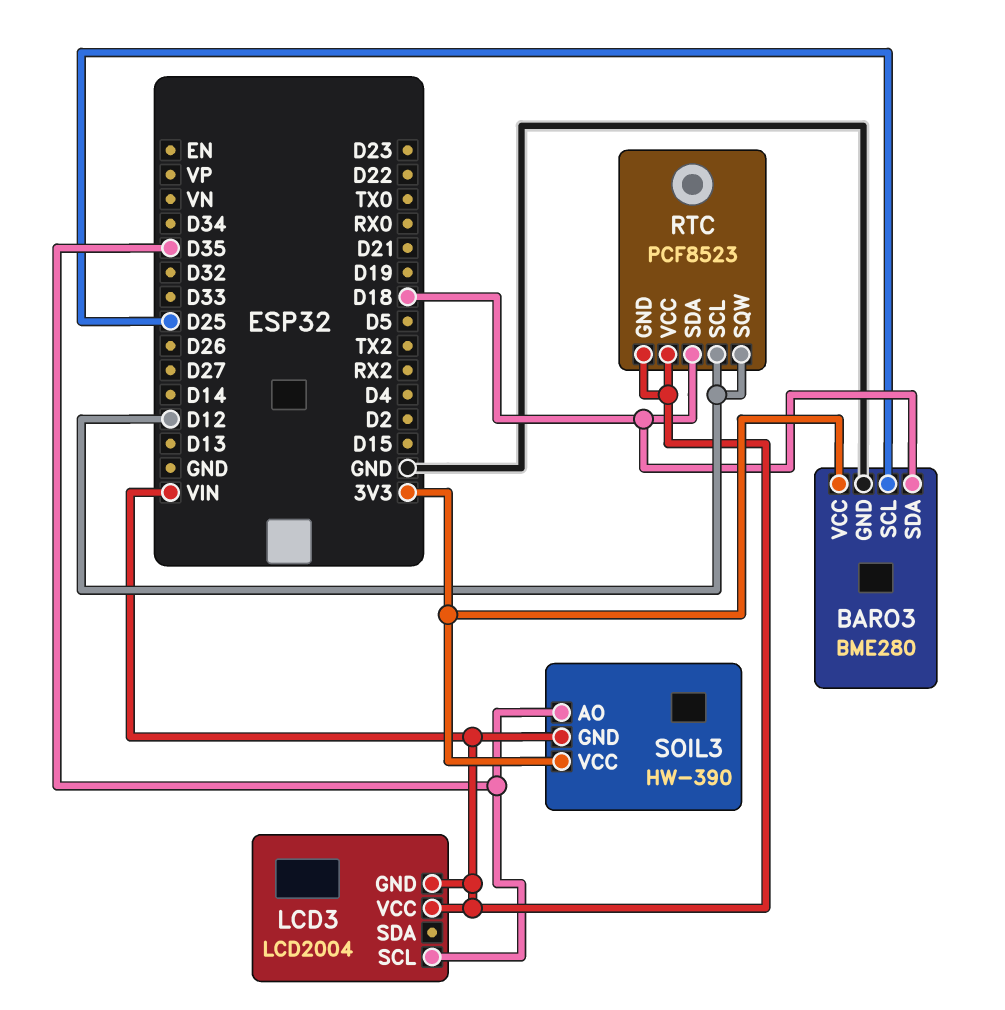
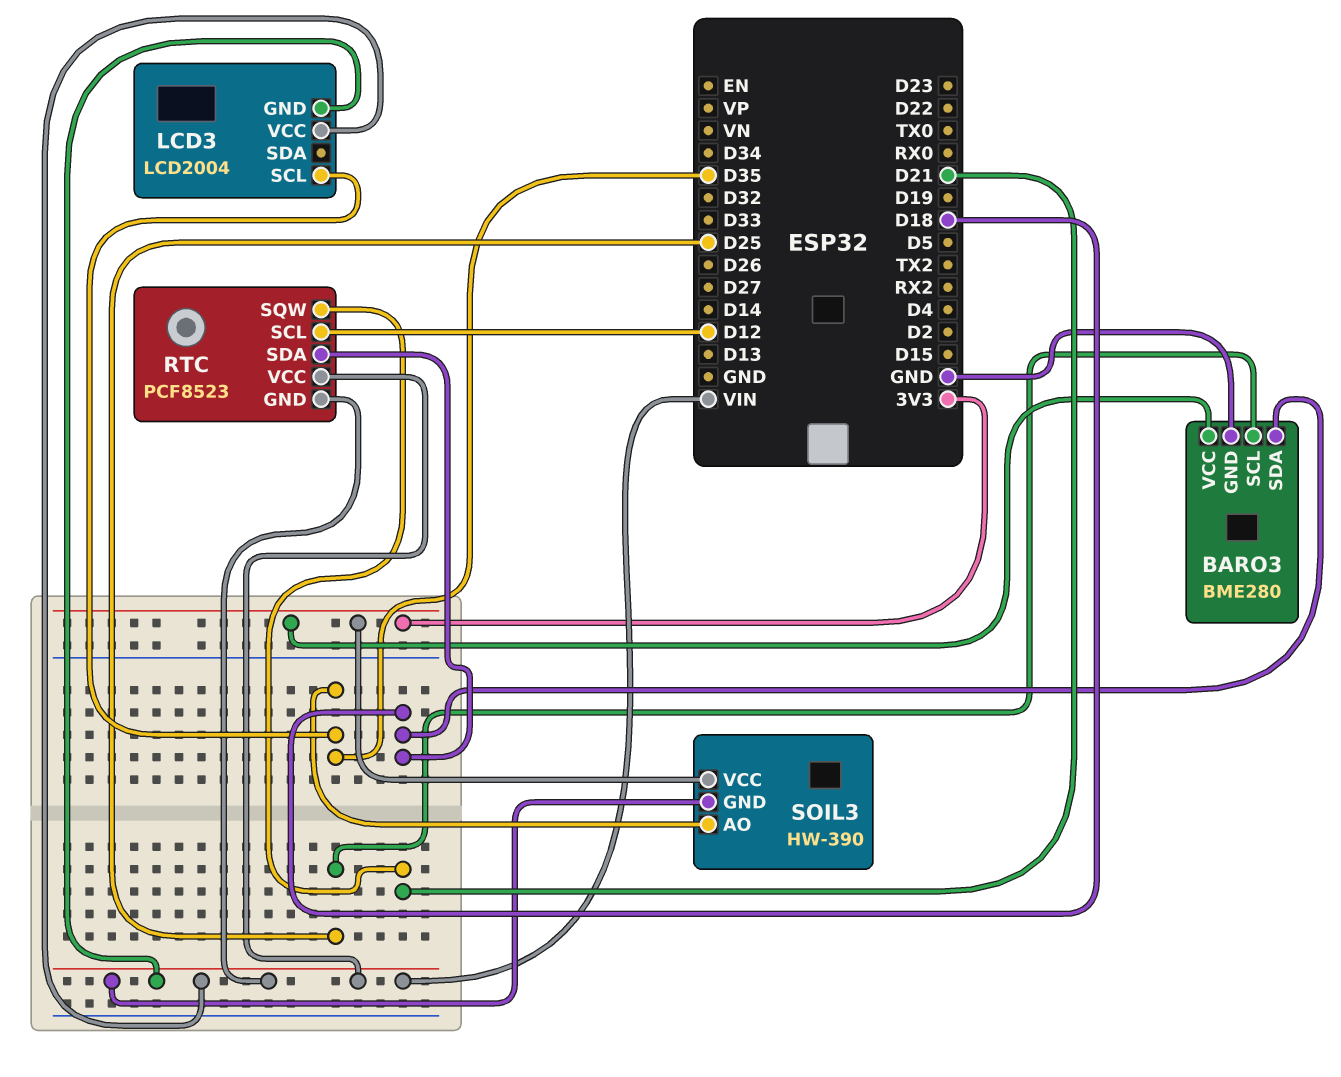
RTC pin SQW: D12 -> D21

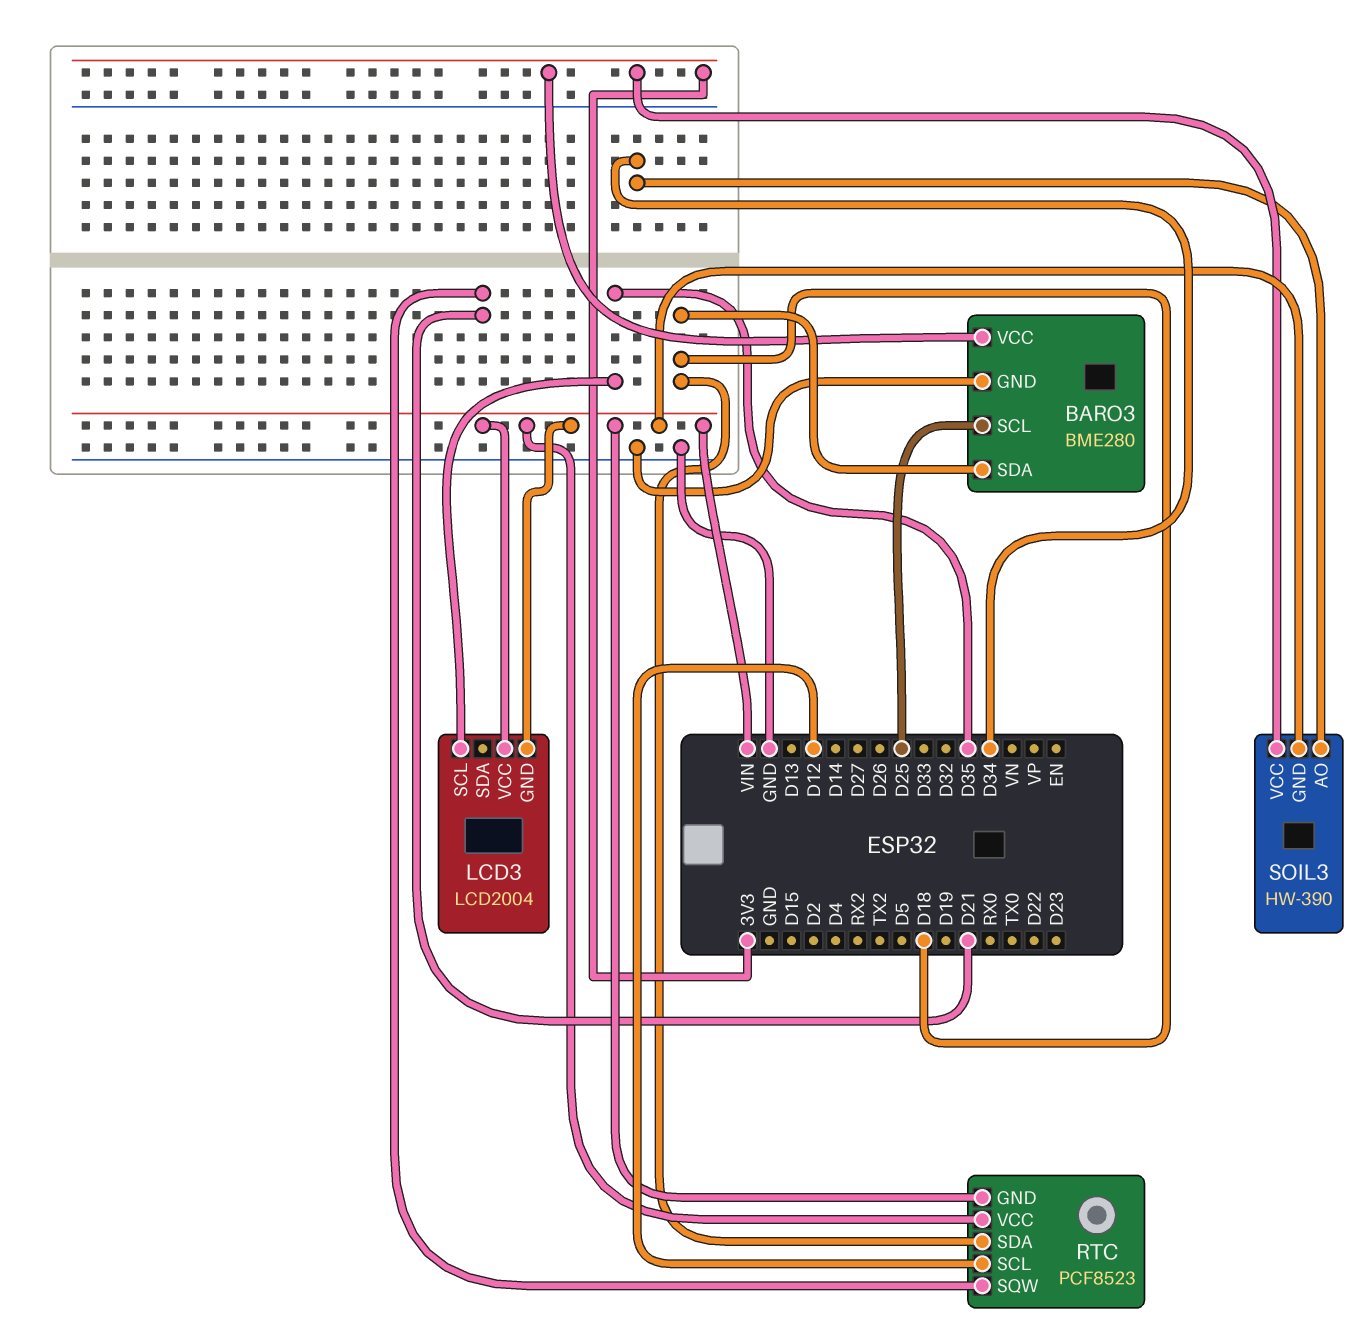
SOIL3 pin AO: D35 -> D34

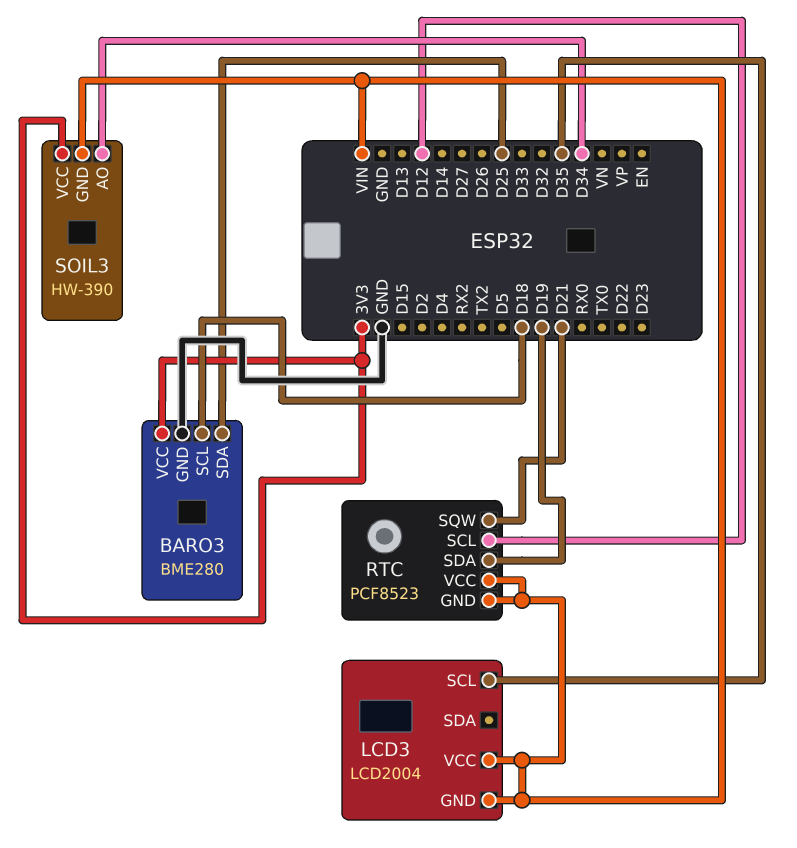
BARO3 pin SCL: D25 -> D18
BARO3 pin SDA: D18 -> D25
RTC pin SDA: D18 -> D19

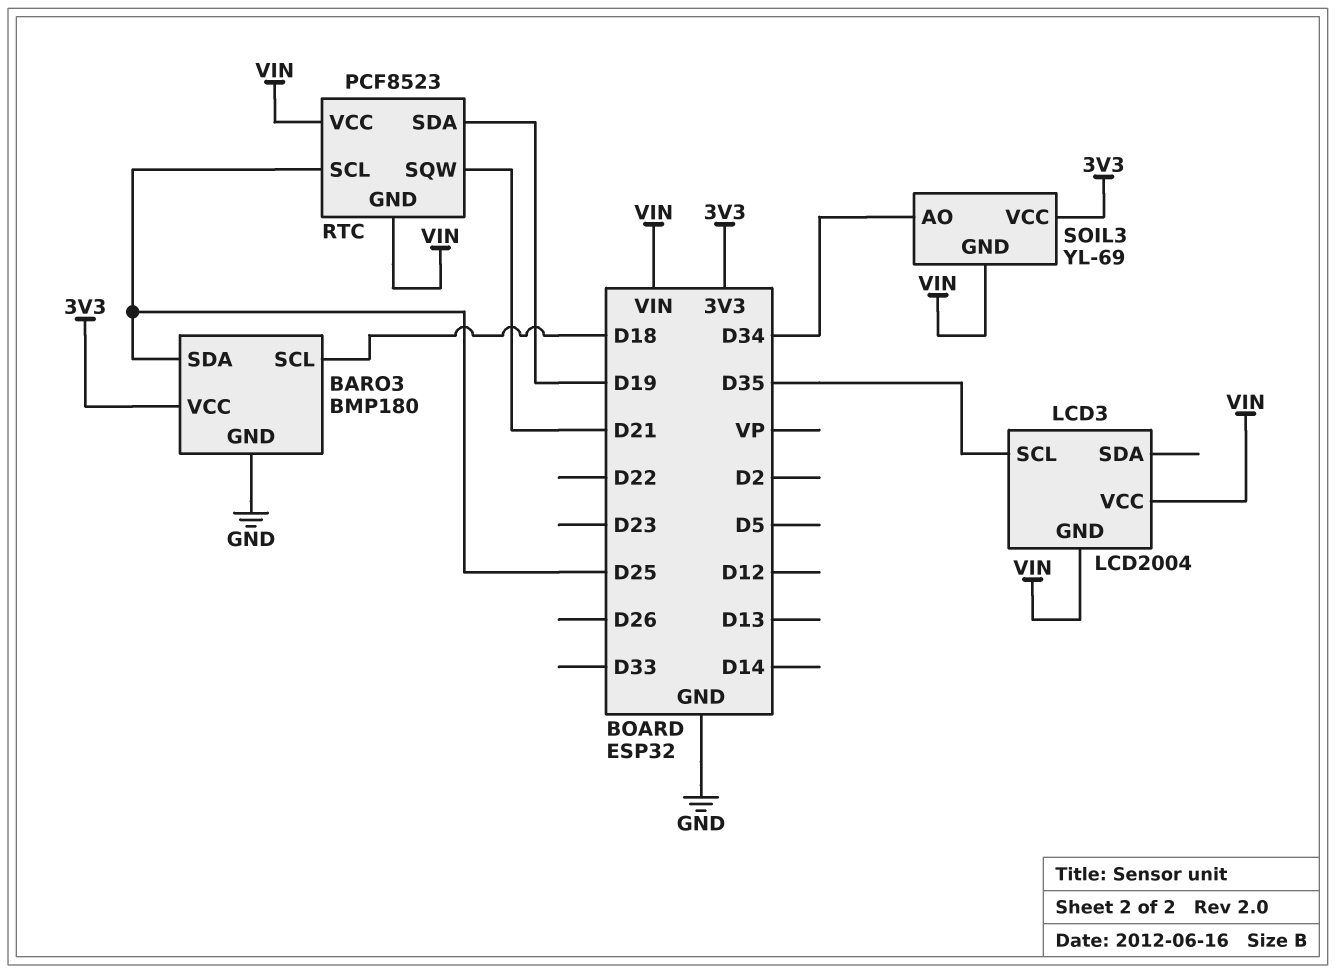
BARO3: BME280 -> BMP180
RTC pin SCL: D12 -> D25
SOIL3: HW-390 -> YL-69

